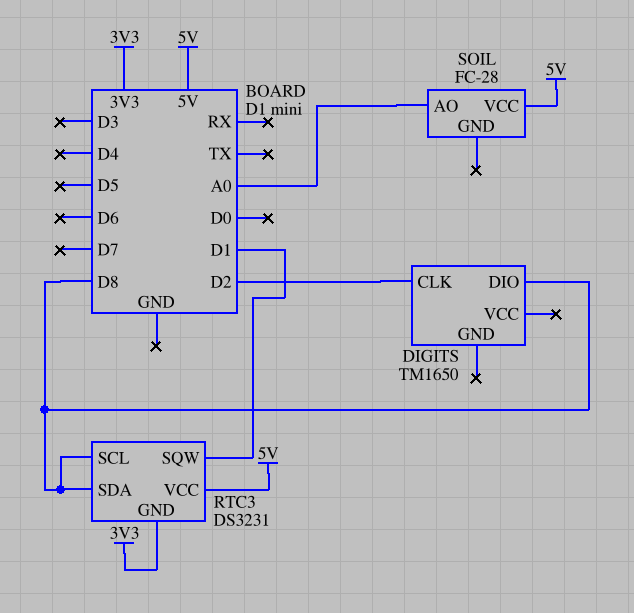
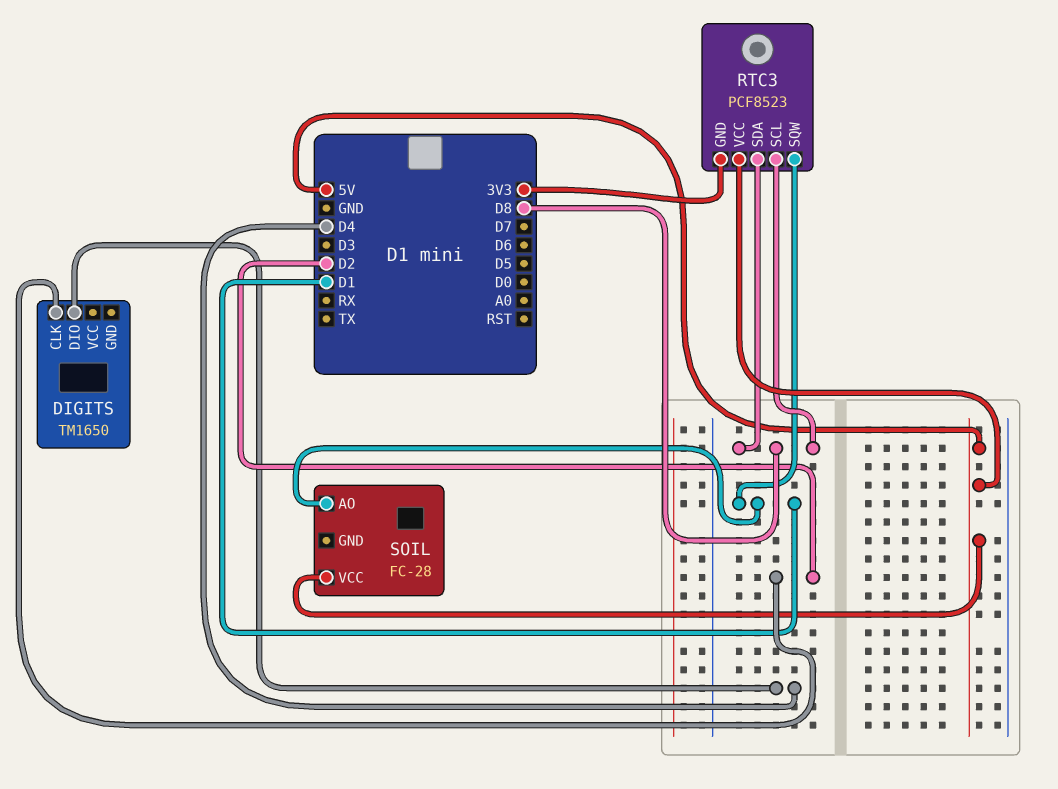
DIGITS pin DIO: D8 -> D4
RTC3: DS3231 -> PCF8523
SOIL pin AO: A0 -> D1

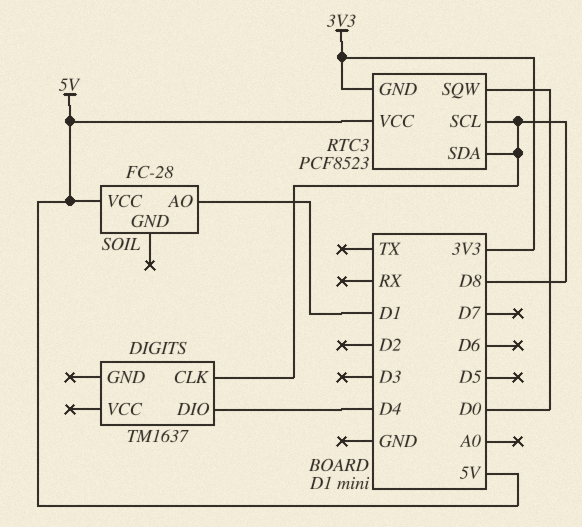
DIGITS: TM1650 -> TM1637
DIGITS pin CLK: D2 -> D8
RTC3 pin SQW: D1 -> D0

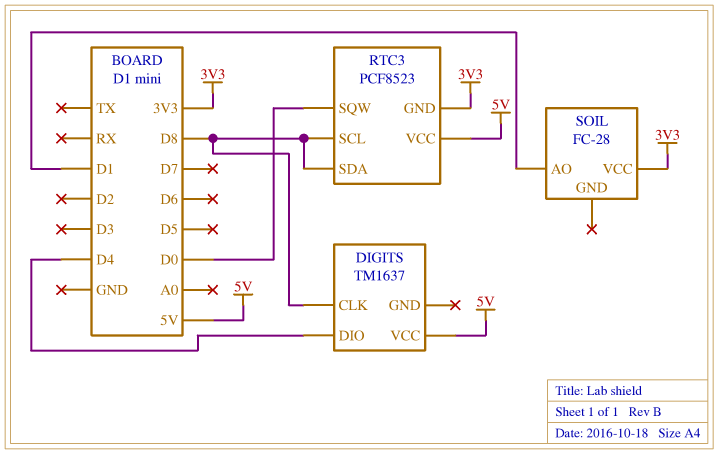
DIGITS pin VCC: none -> 5V
SOIL pin VCC: 5V -> 3V3

